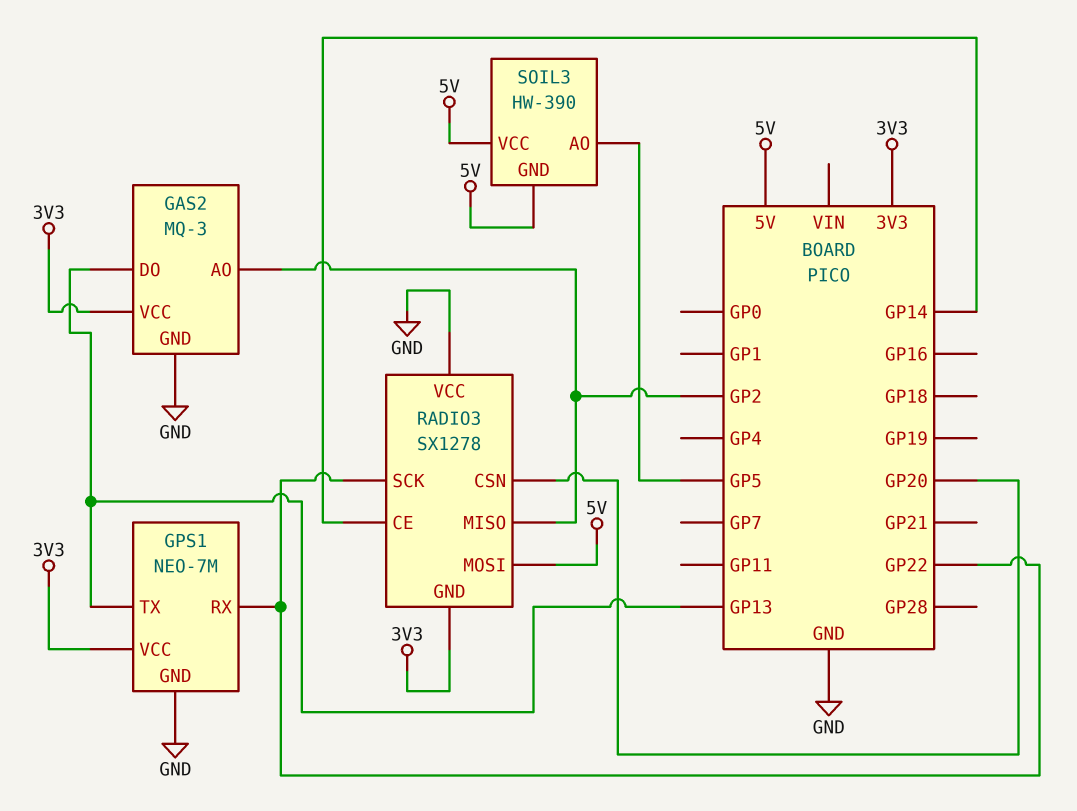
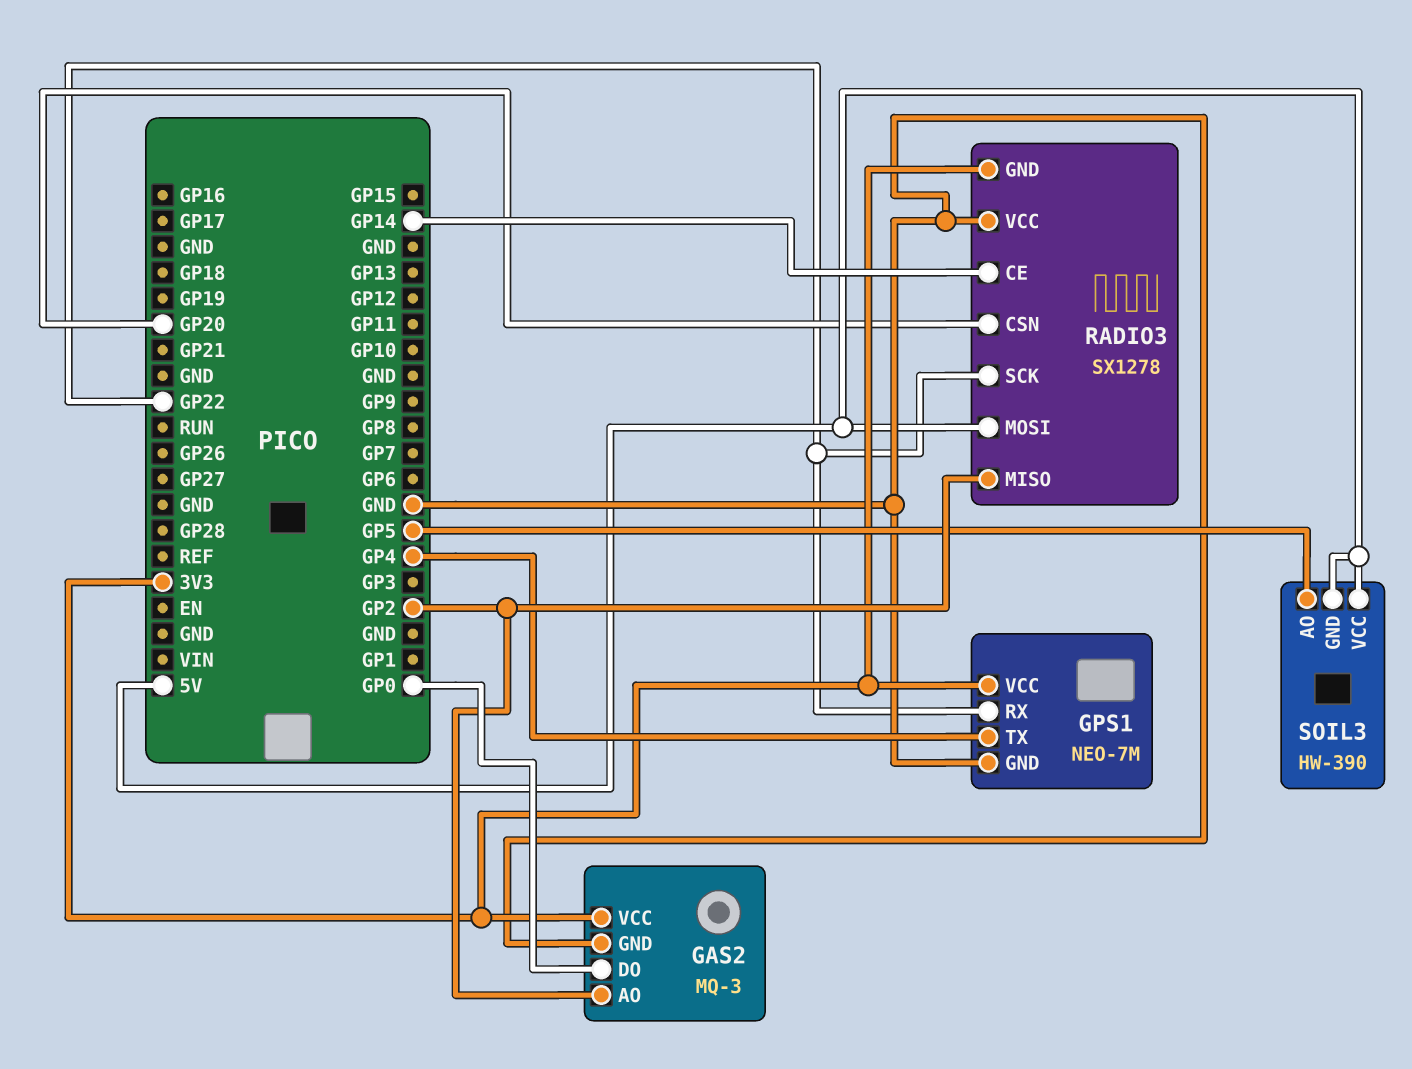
GAS2 pin DO: GP13 -> GP0
GPS1 pin TX: GP13 -> GP4

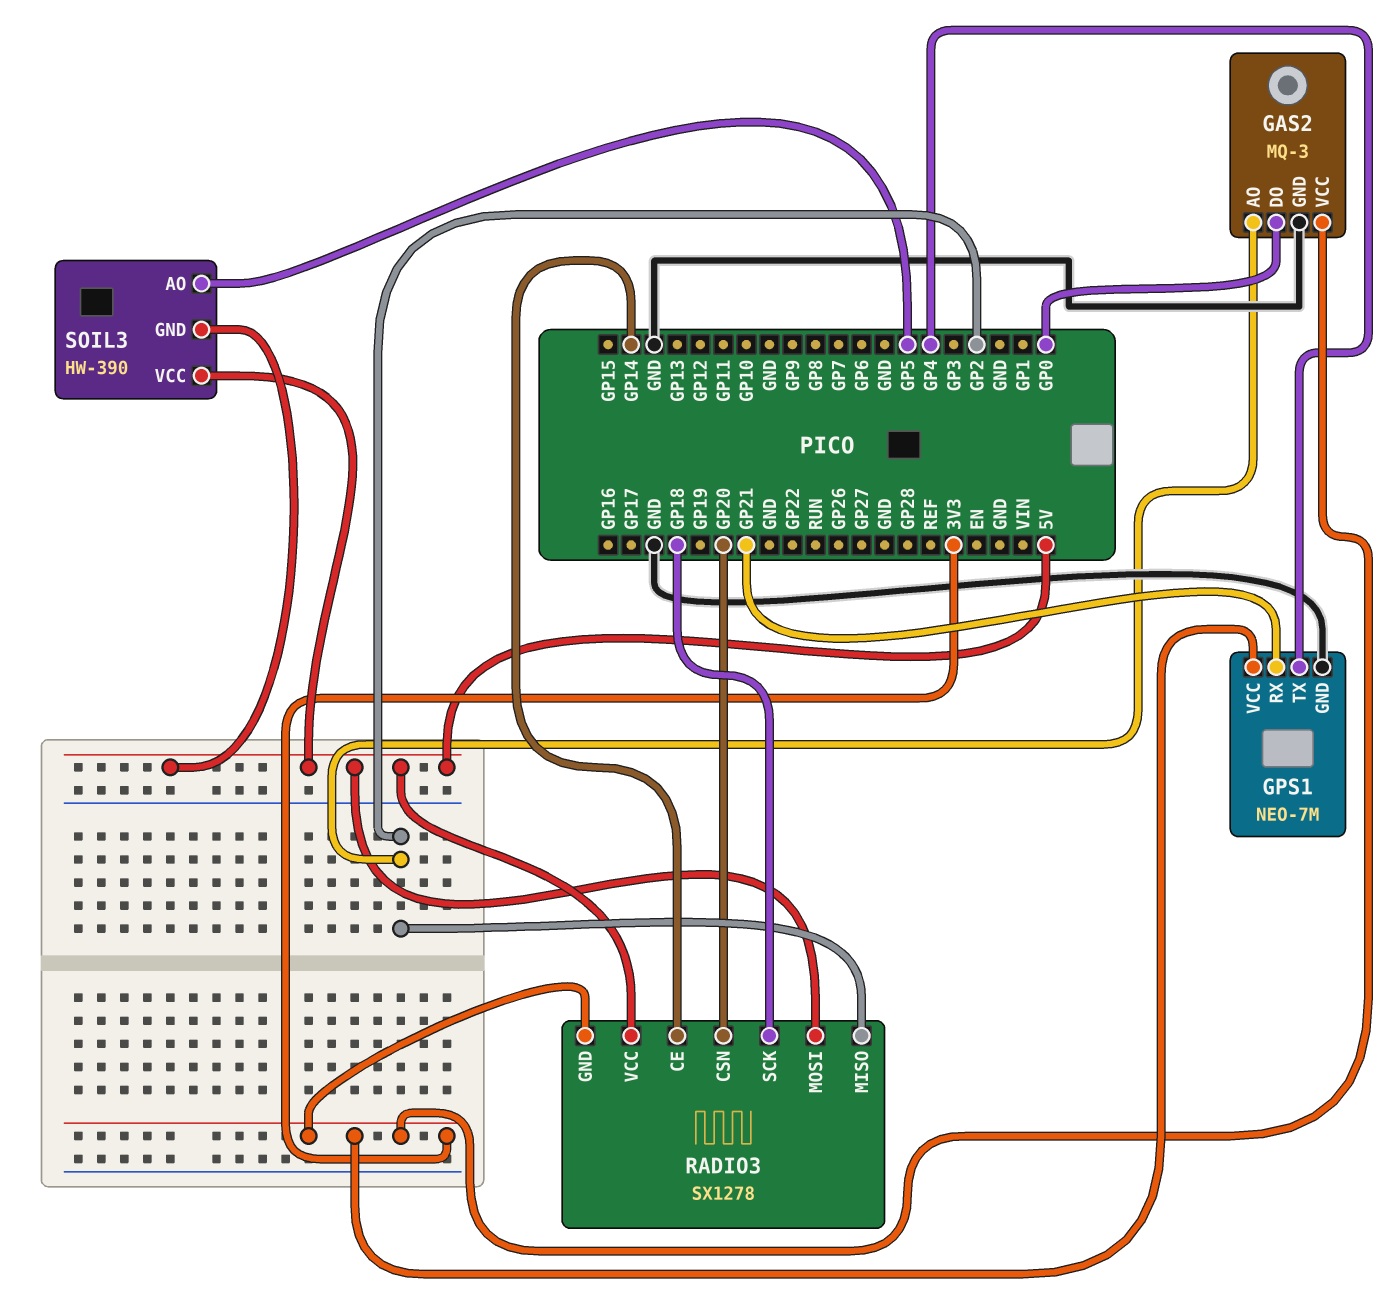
GPS1 pin RX: GP22 -> GP21
RADIO3 pin SCK: GP22 -> GP18
RADIO3 pin VCC: GND -> 5V

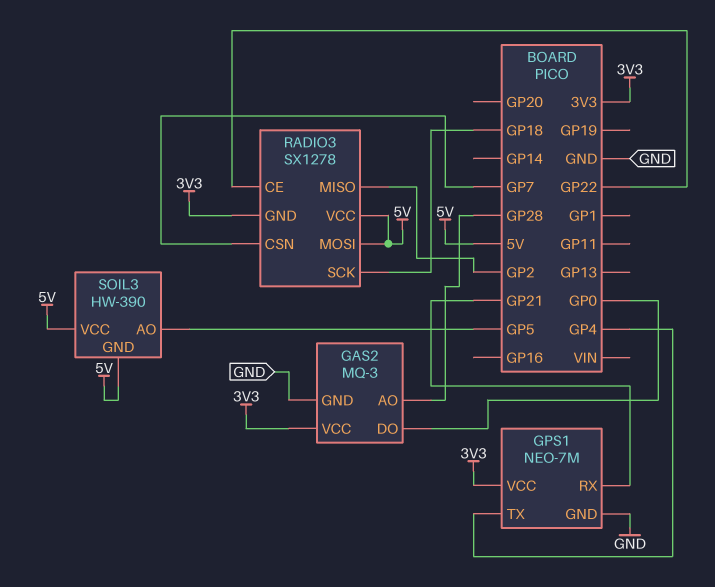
GAS2 pin AO: GP2 -> GP28
RADIO3 pin CE: GP14 -> GP22
RADIO3 pin CSN: GP20 -> GP7

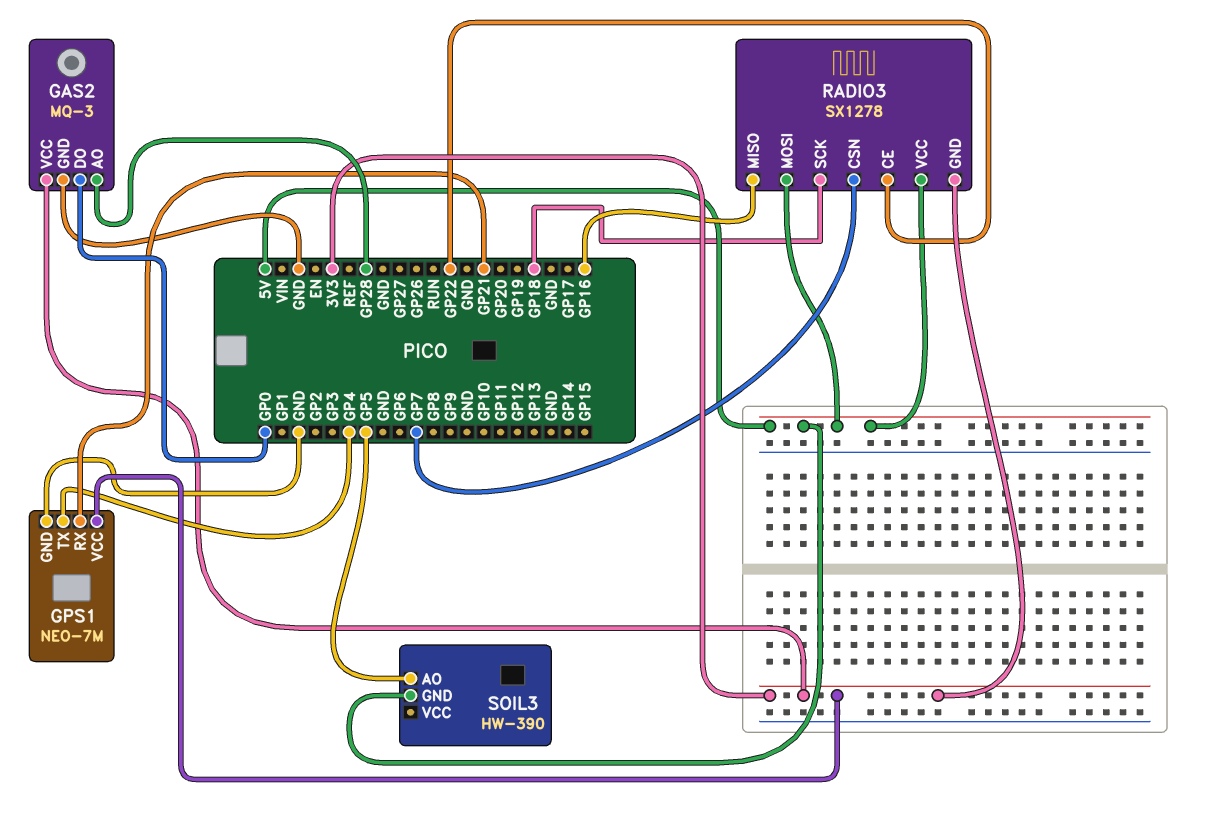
RADIO3 pin MISO: GP2 -> GP16
SOIL3 pin VCC: 5V -> none

